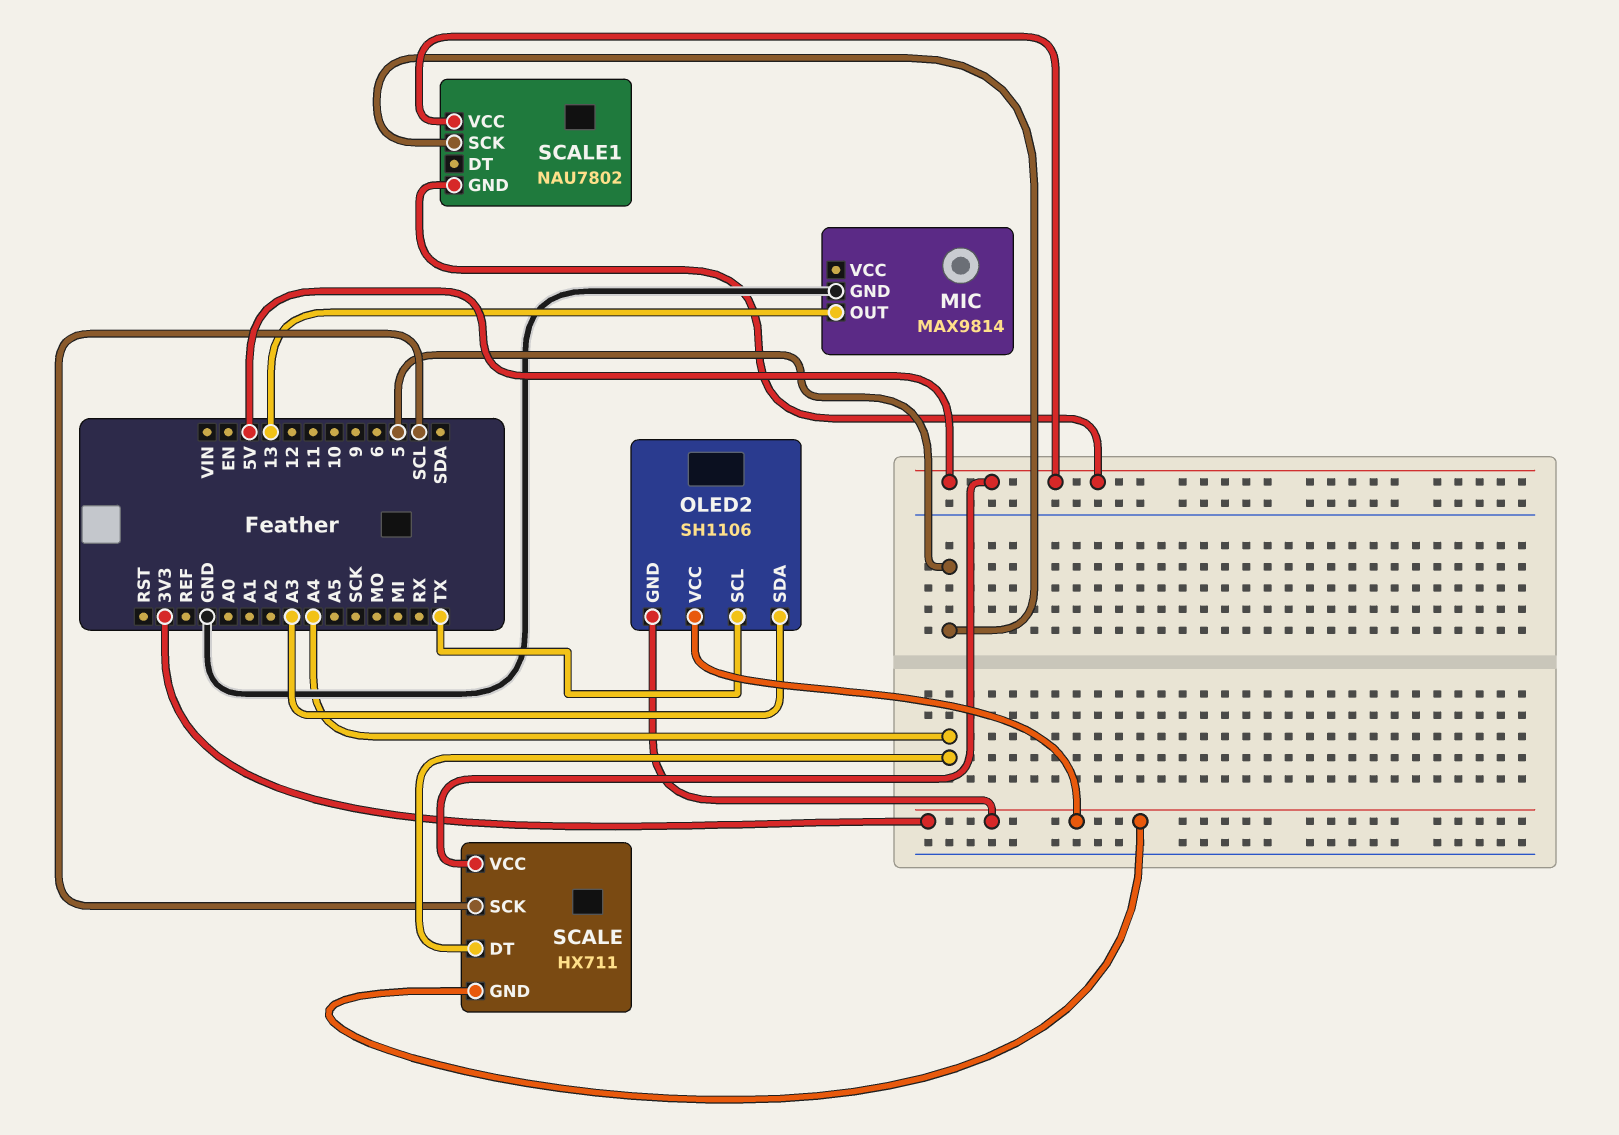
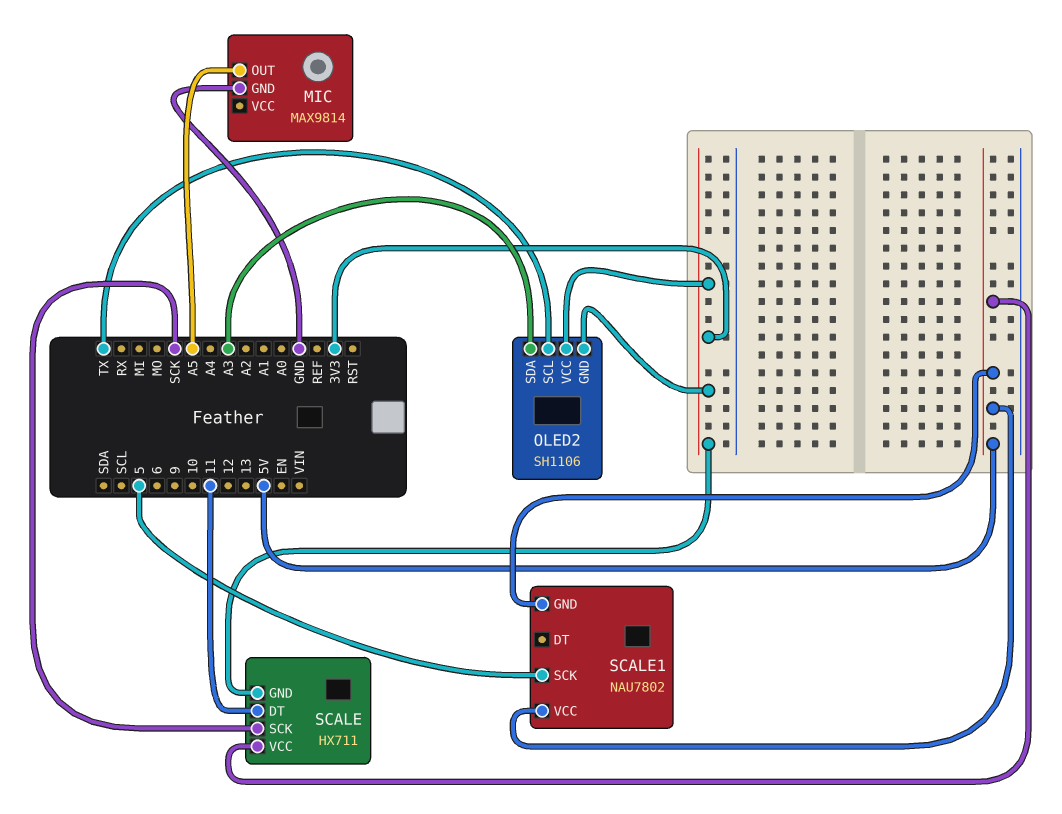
MIC pin OUT: 13 -> A5
SCALE pin DT: A4 -> 11
SCALE pin SCK: SCL -> SCK

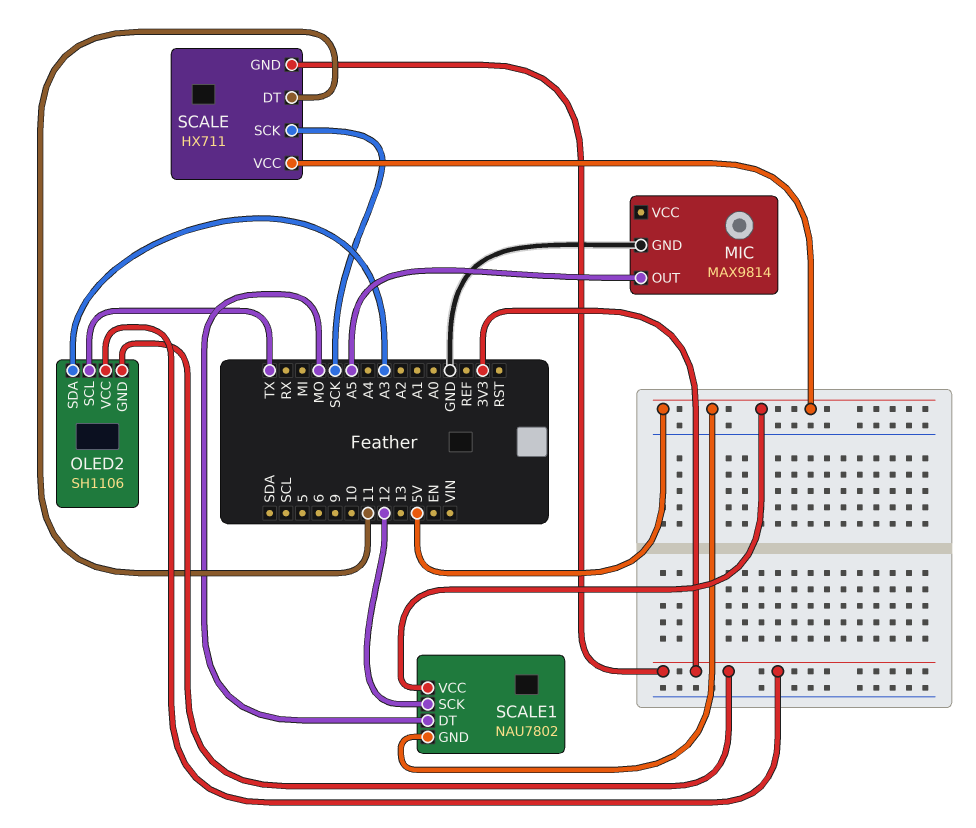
SCALE1 pin DT: none -> MO
SCALE1 pin SCK: 5 -> 12

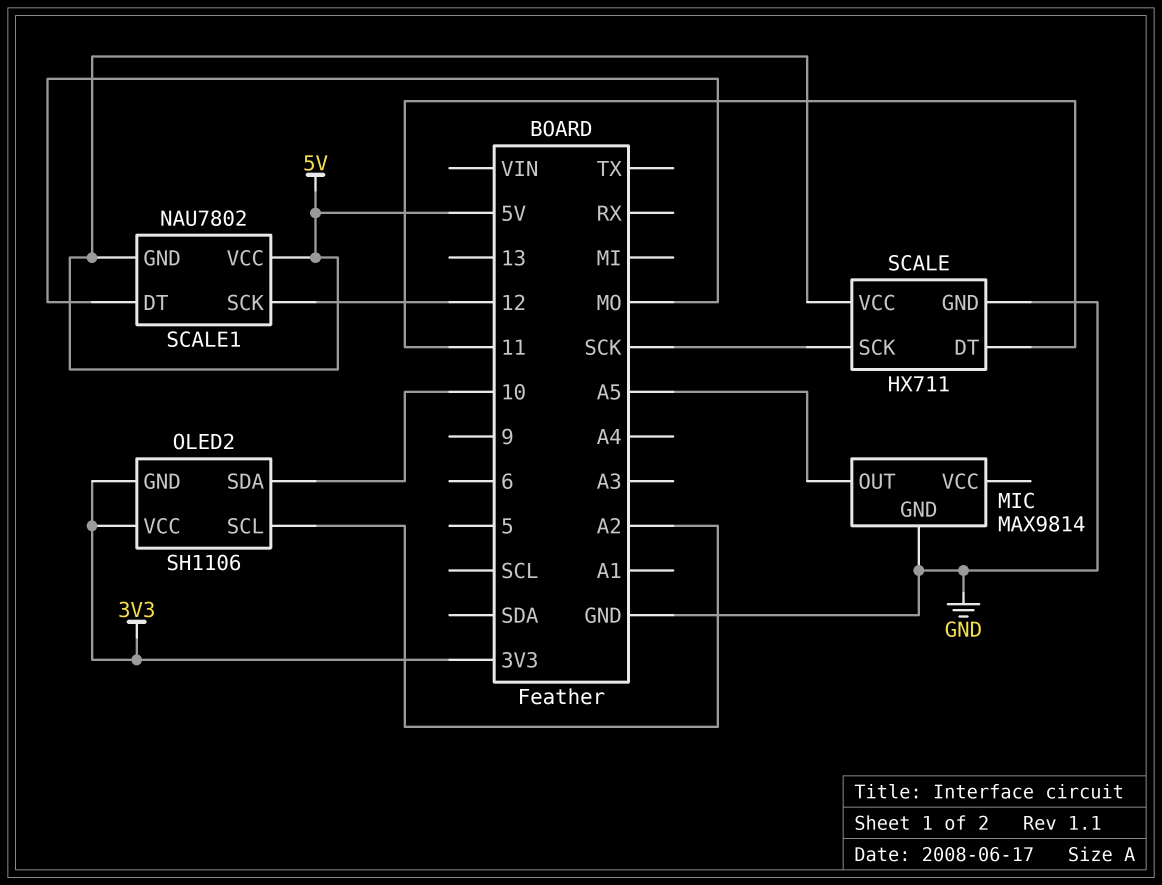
OLED2 pin SCL: TX -> A2
OLED2 pin SDA: A3 -> 10
SCALE pin GND: 3V3 -> GND

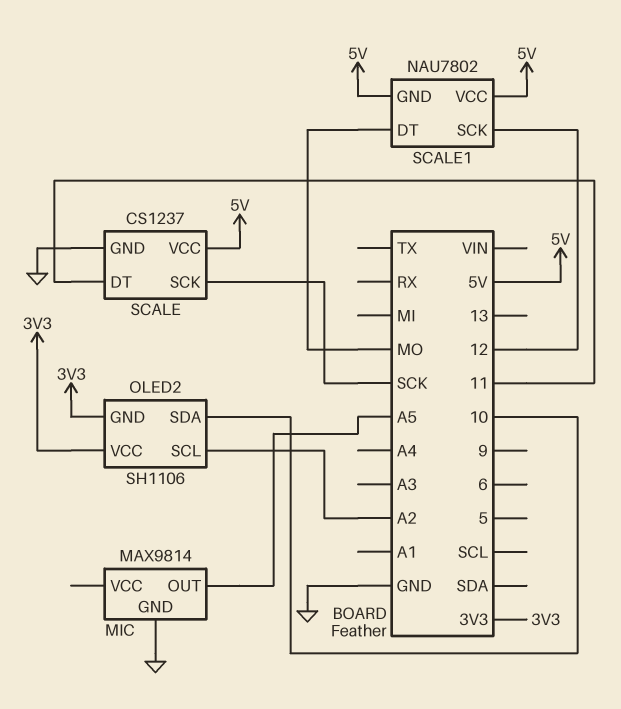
SCALE: HX711 -> CS1237

